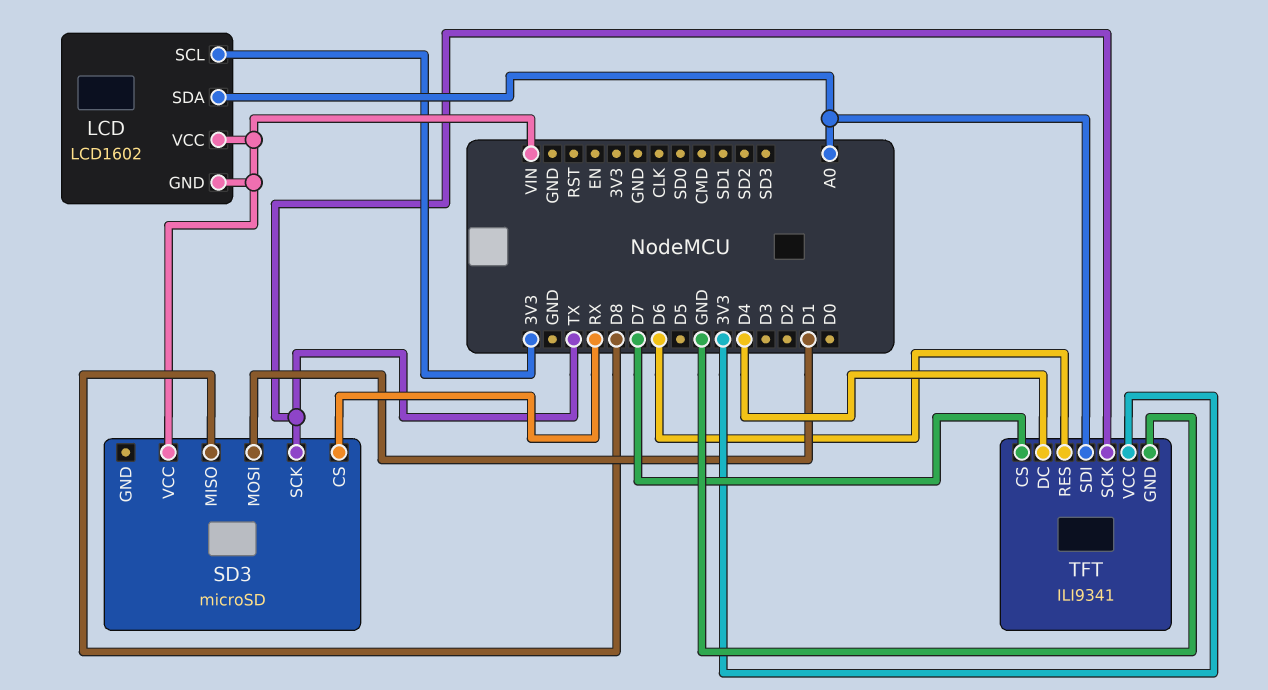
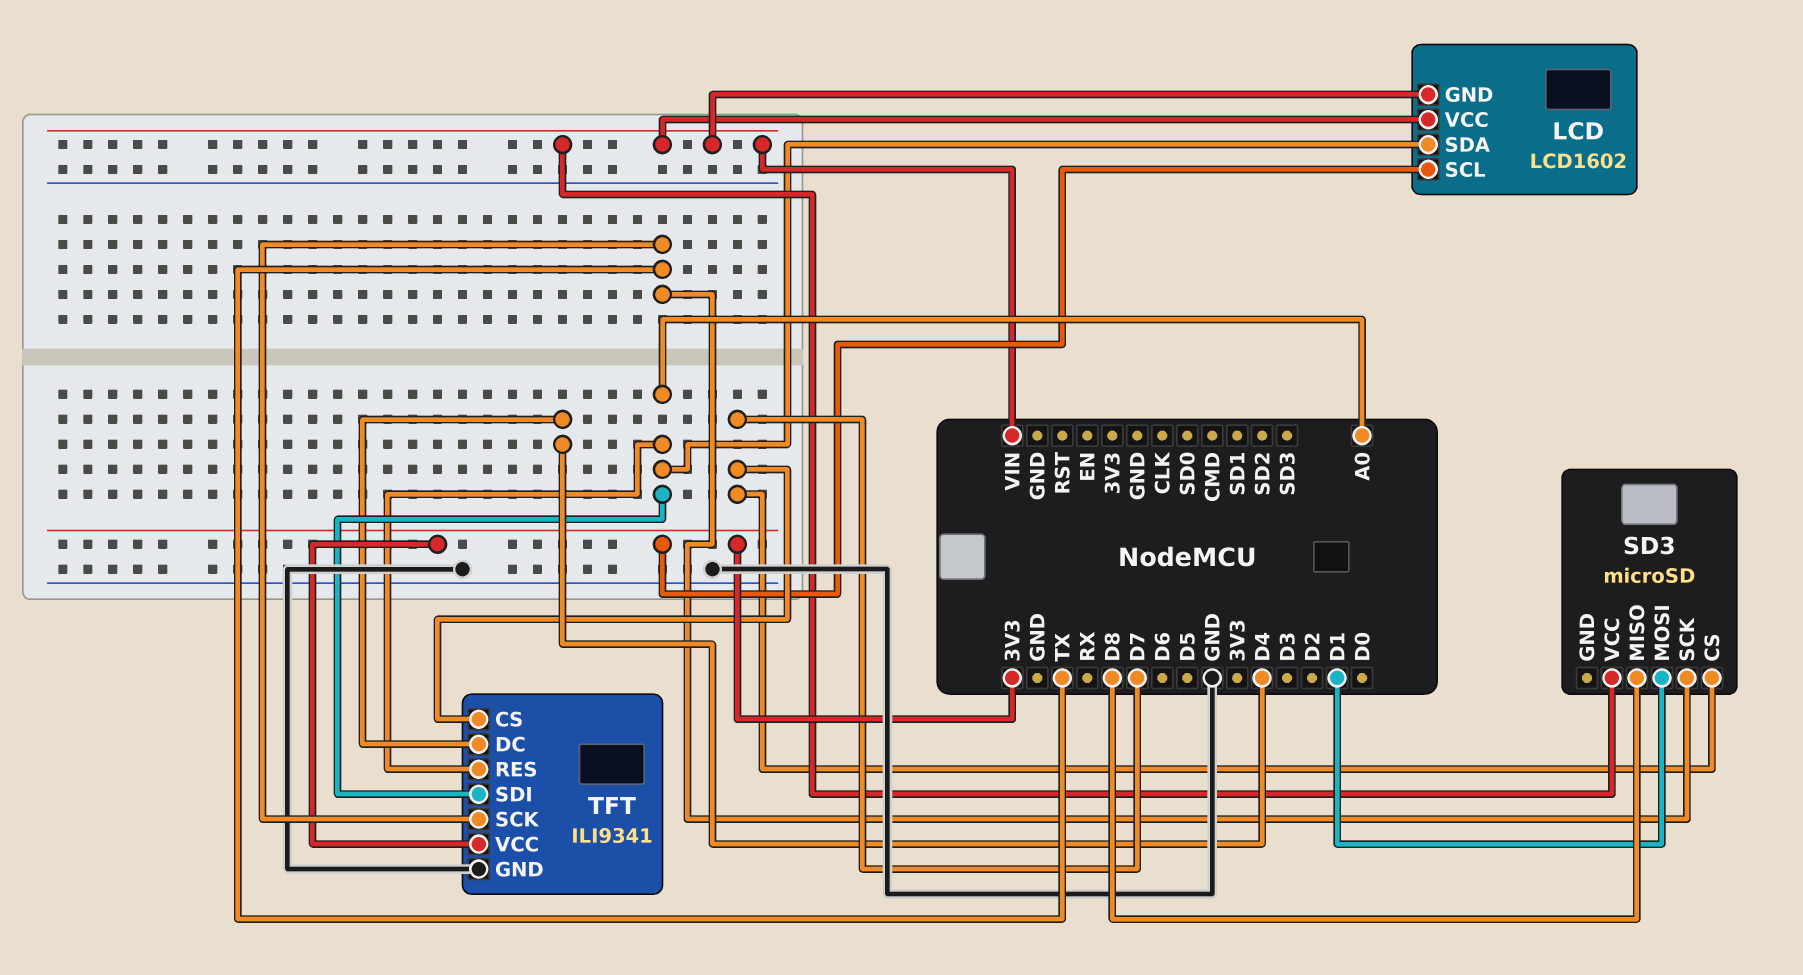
SD3 pin CS: RX -> D7
TFT pin RES: D6 -> A0

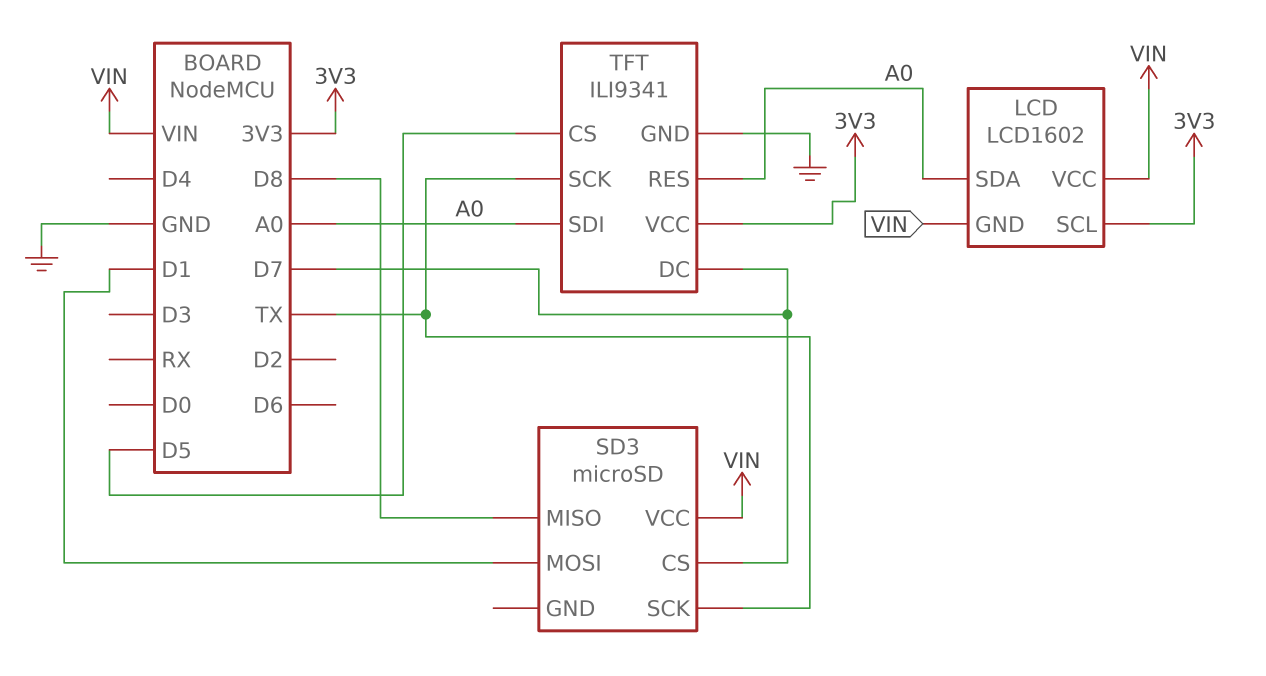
TFT pin CS: D7 -> D5
TFT pin DC: D4 -> D7

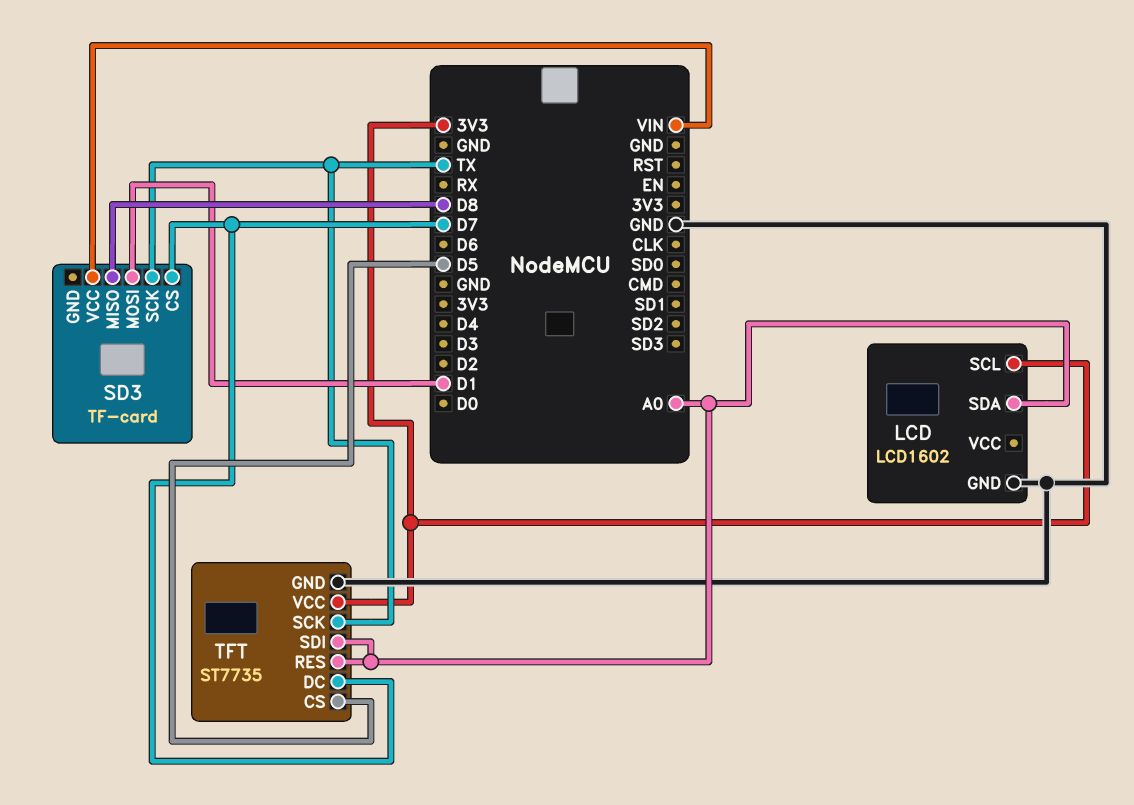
LCD pin GND: VIN -> GND
LCD pin VCC: VIN -> none
SD3: microSD -> TF-card
TFT: ILI9341 -> ST7735

